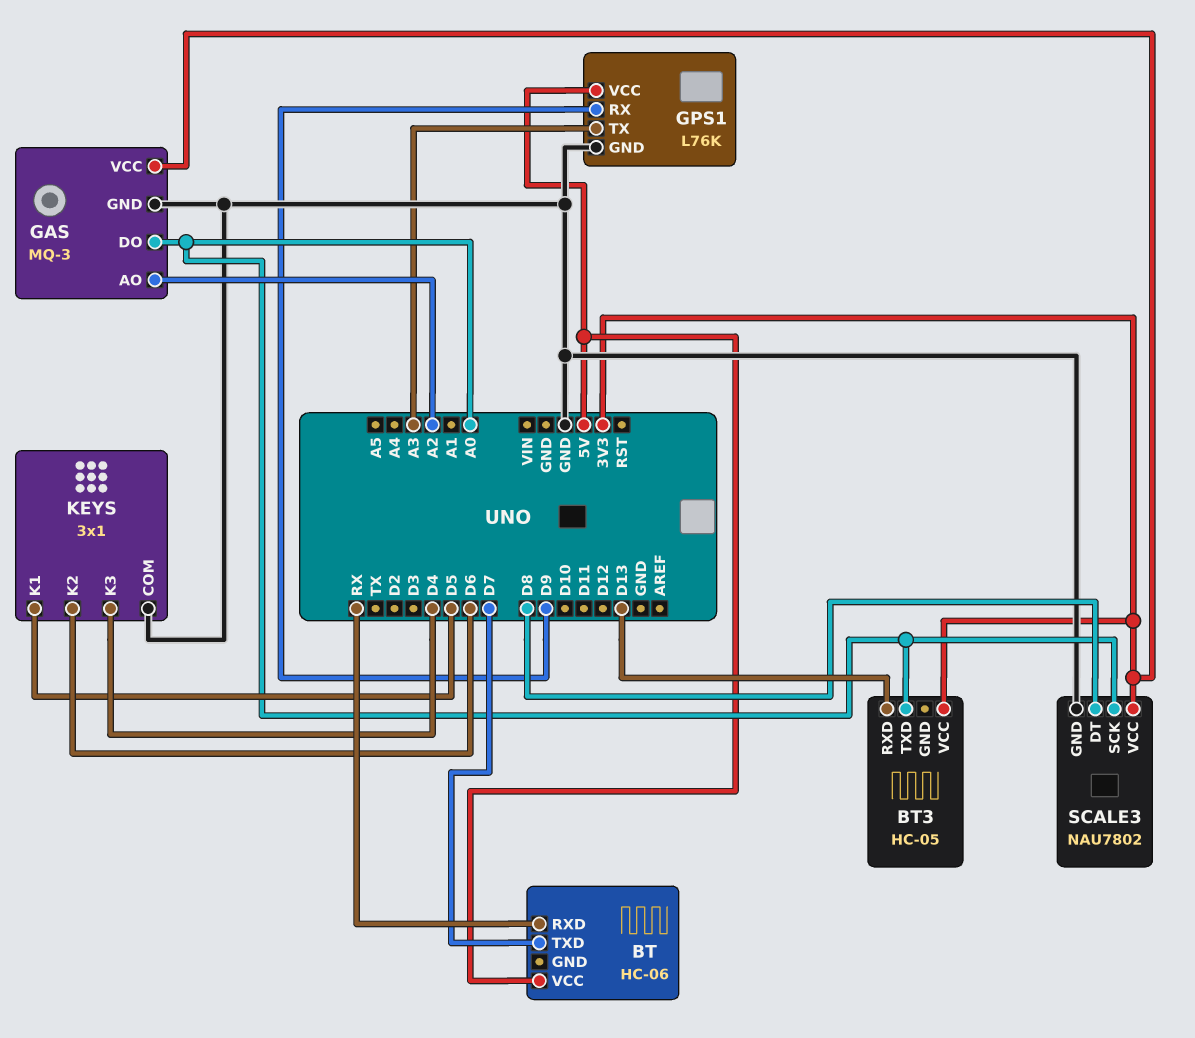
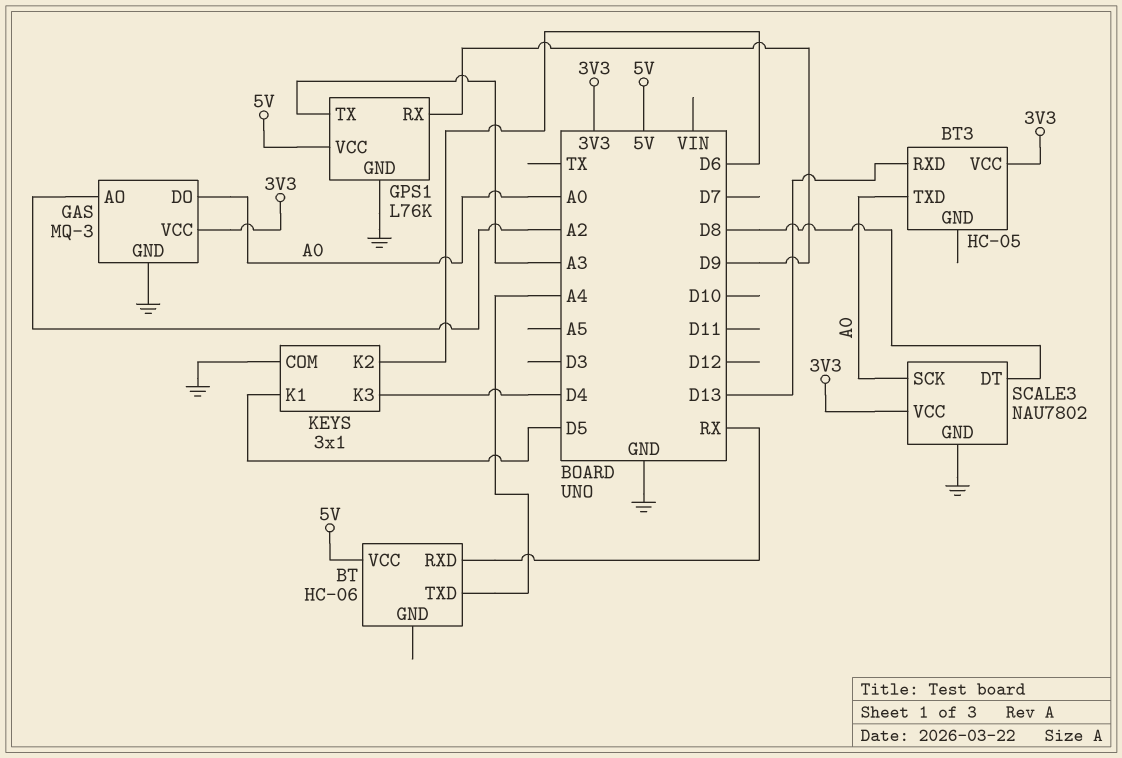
BT pin TXD: D7 -> A4

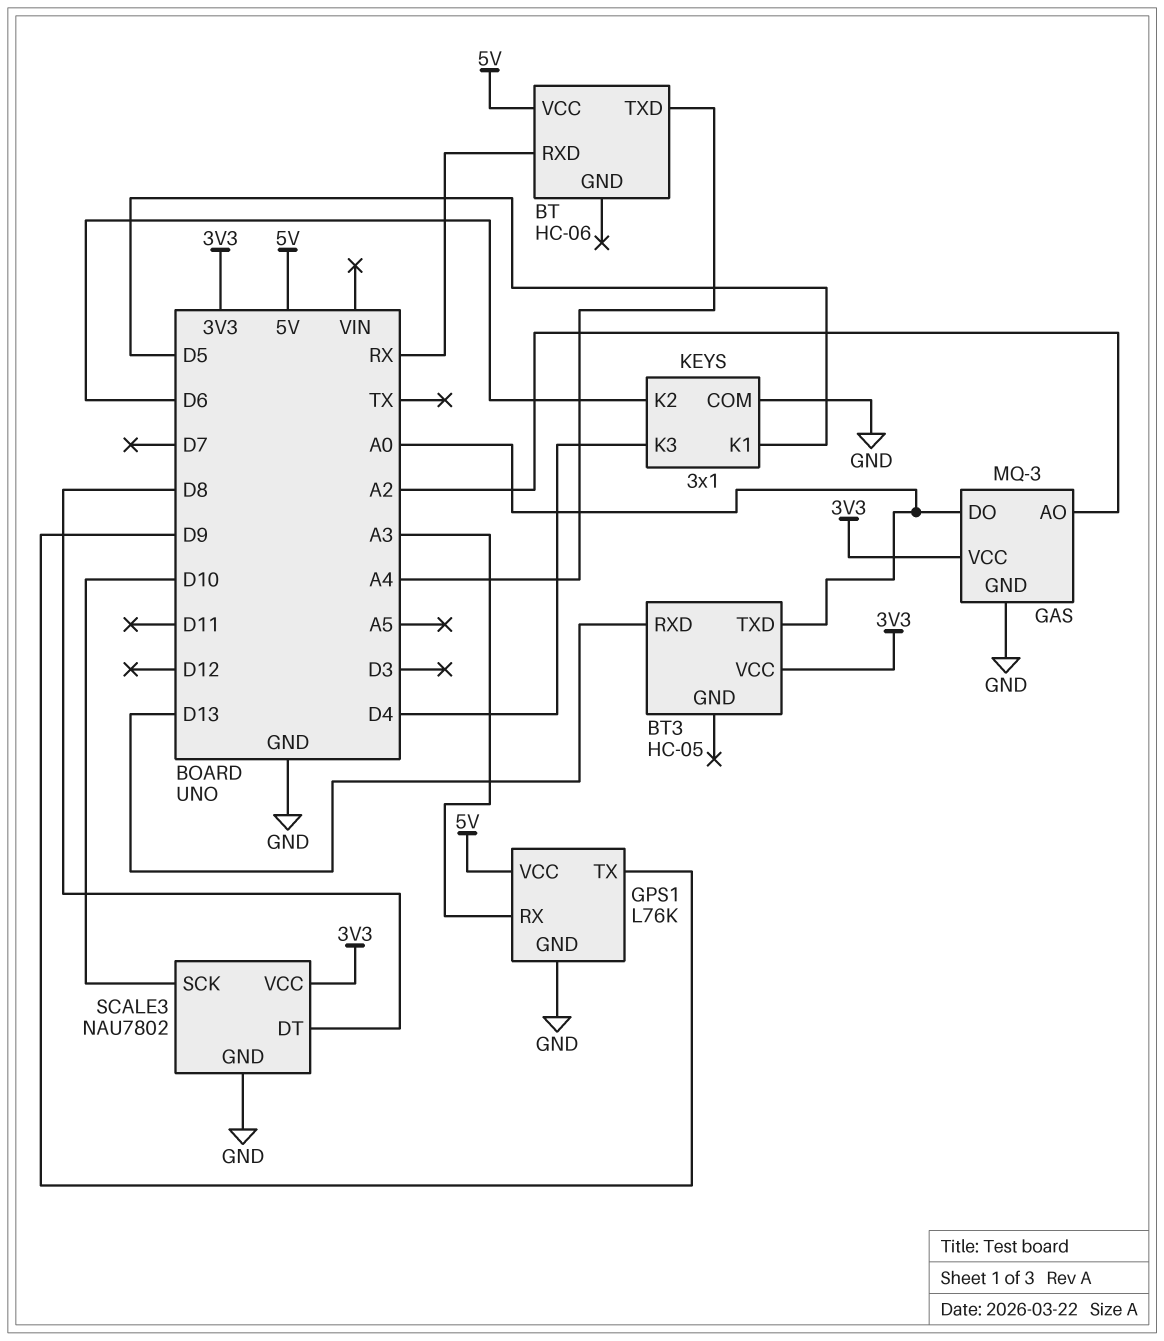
GPS1 pin RX: D9 -> A3
GPS1 pin TX: A3 -> D9
SCALE3 pin SCK: A0 -> D10

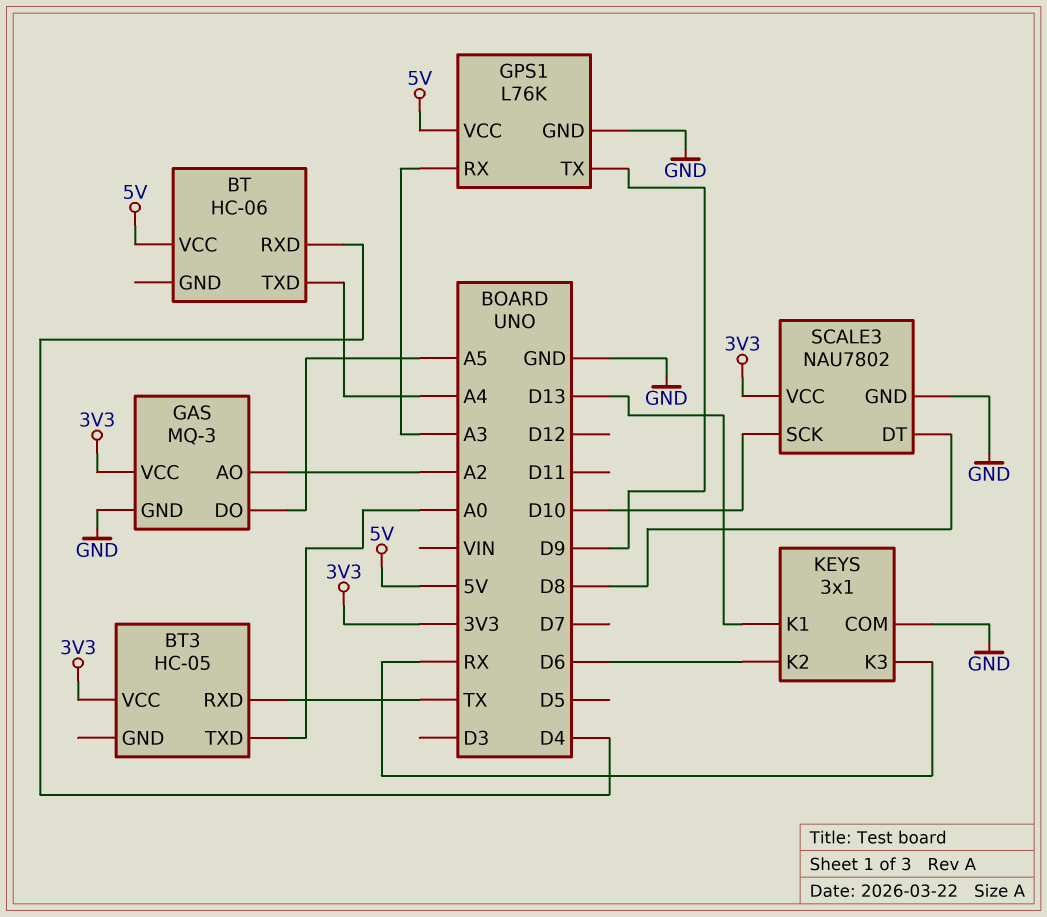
BT pin RXD: RX -> D4
BT3 pin RXD: D13 -> TX
GAS pin DO: A0 -> A5
KEYS pin K1: D5 -> D13
KEYS pin K3: D4 -> RX

